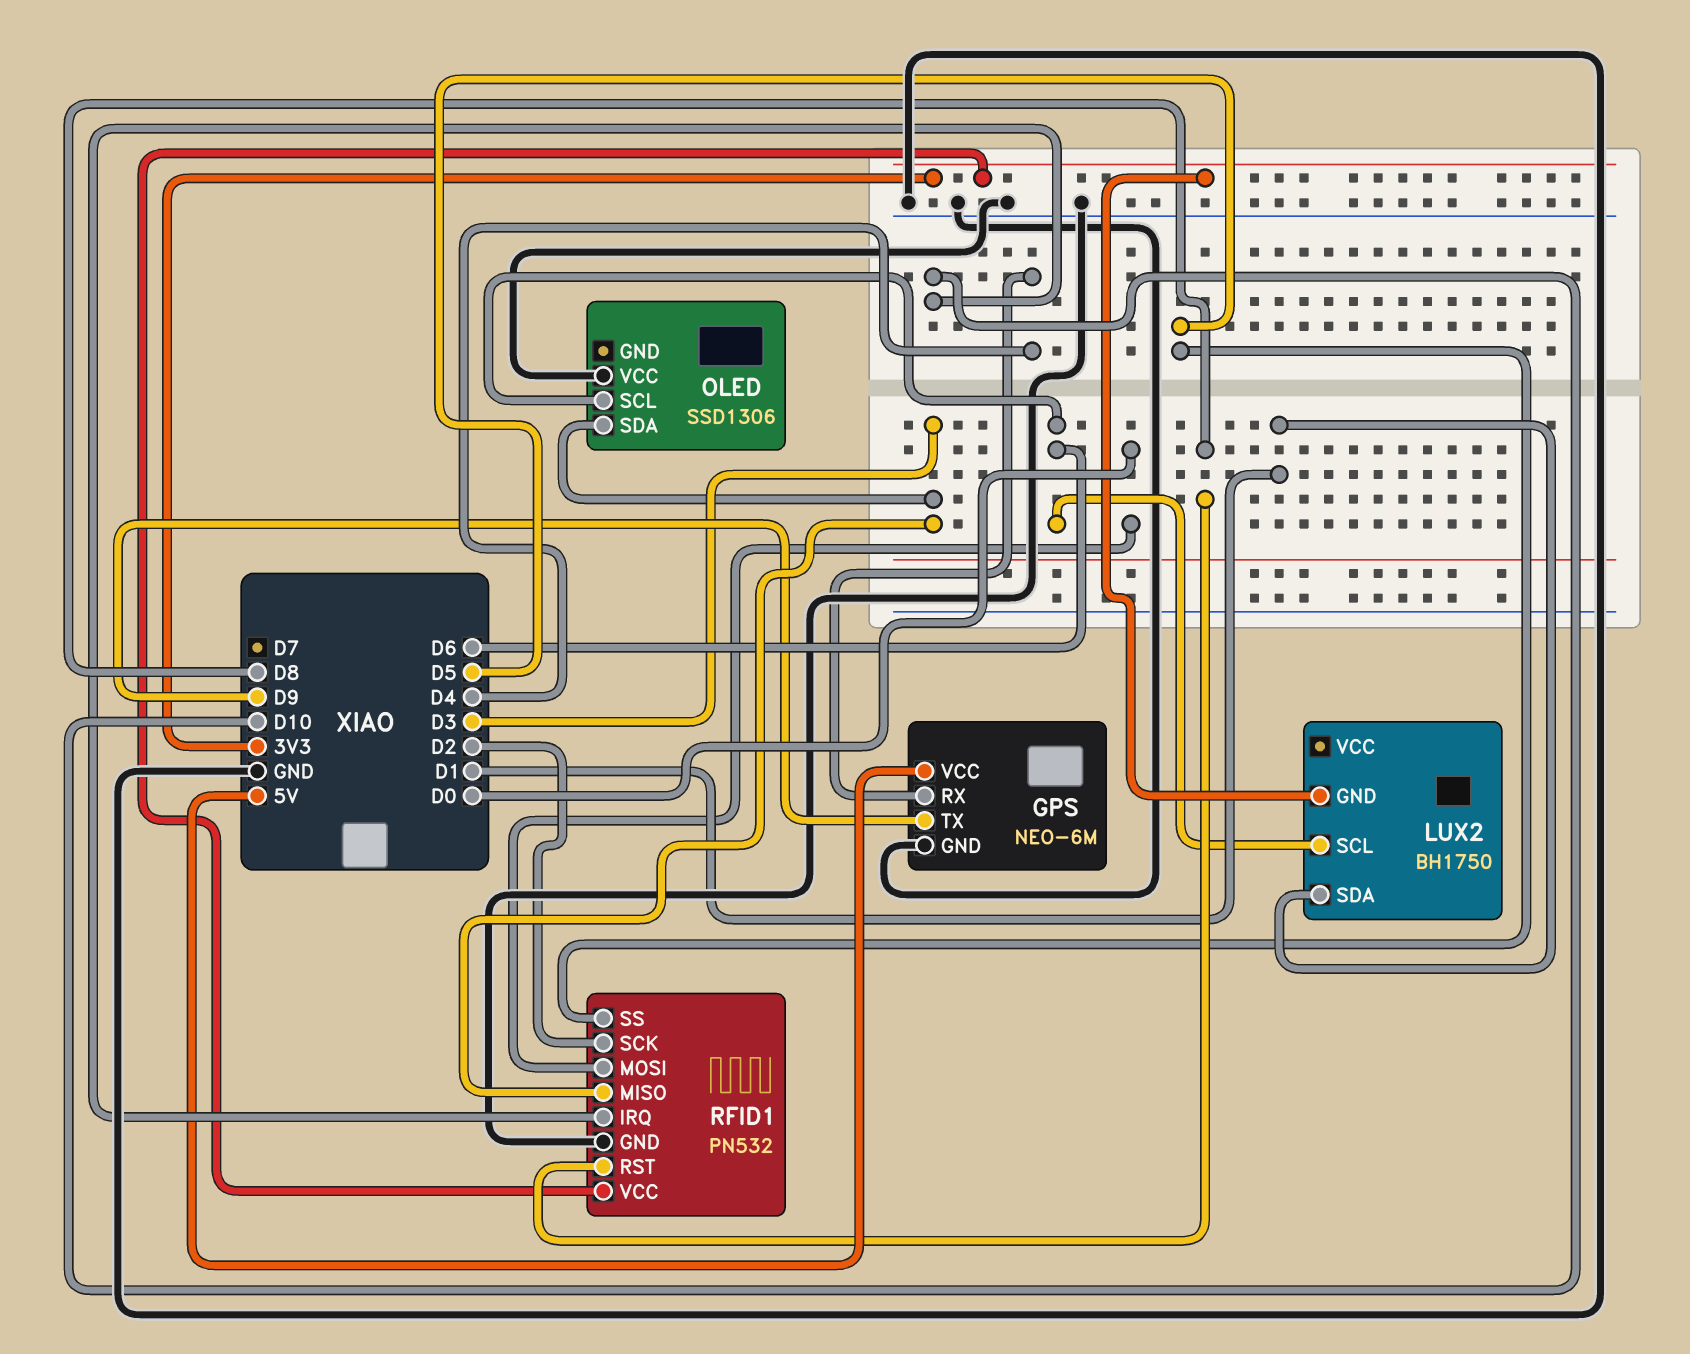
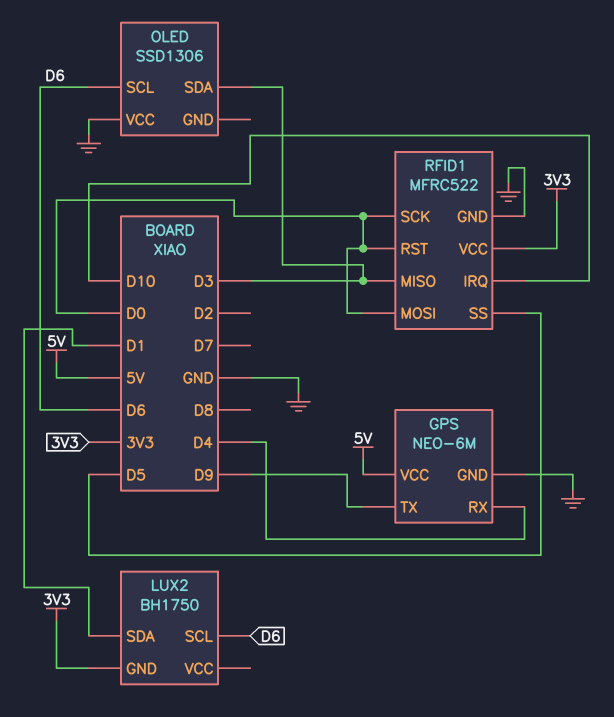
RFID1: PN532 -> MFRC522
RFID1 pin RST: D8 -> D0
RFID1 pin SCK: D2 -> D0

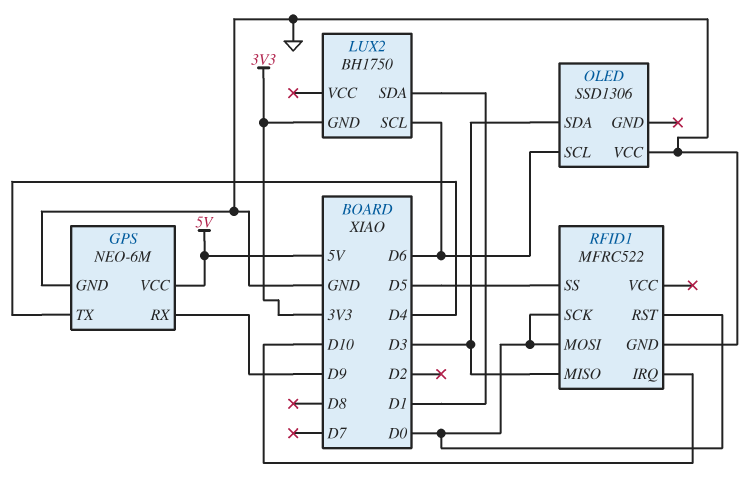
GPS pin RX: D4 -> D9
GPS pin TX: D9 -> D4
RFID1 pin VCC: 3V3 -> none

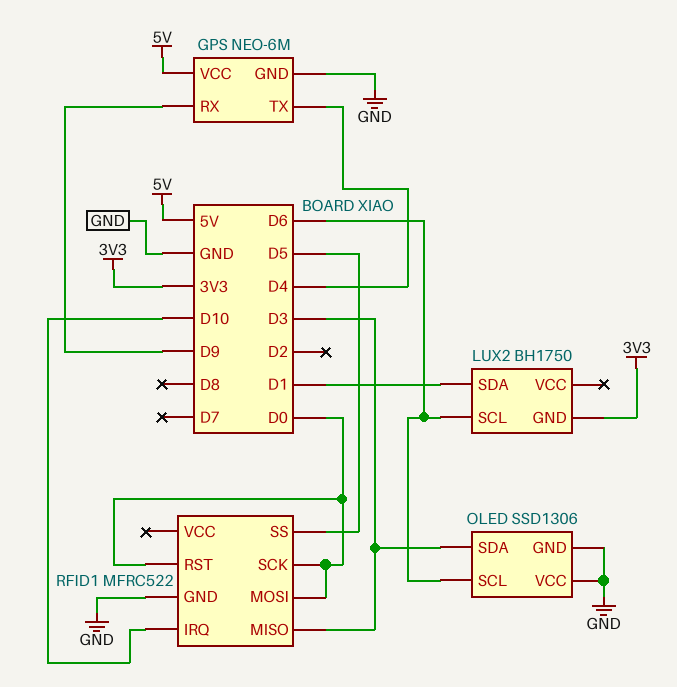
OLED pin GND: none -> GND

